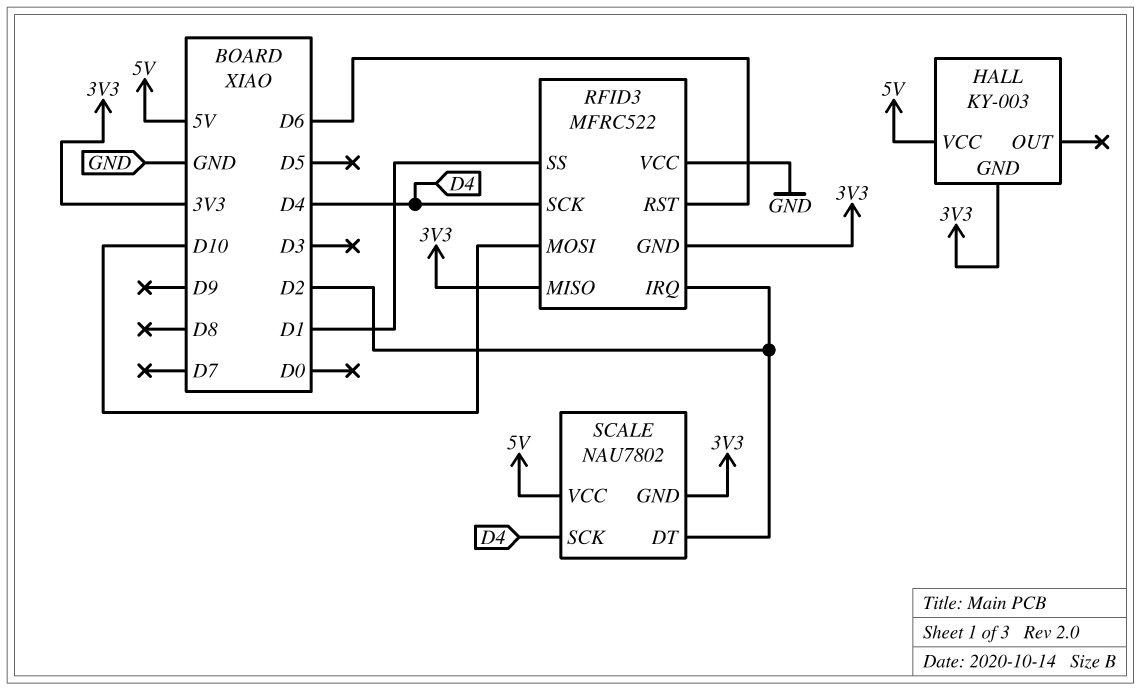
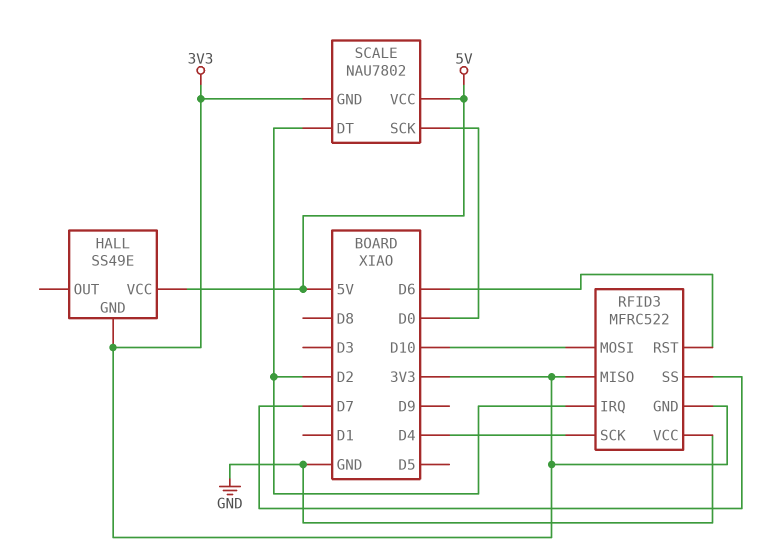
HALL: KY-003 -> SS49E
RFID3 pin SS: D1 -> D7
SCALE pin SCK: D4 -> D0

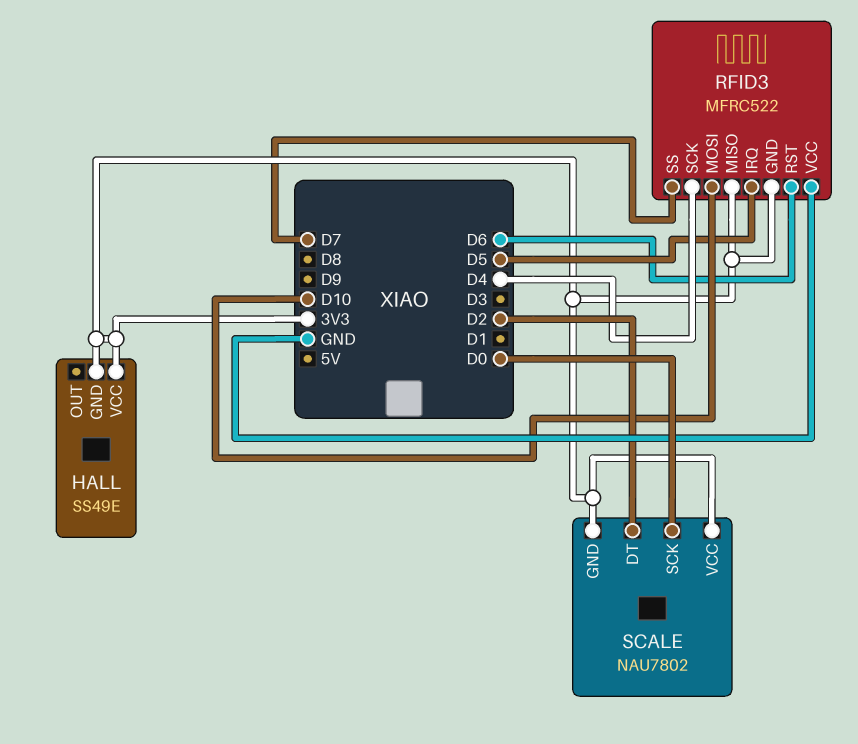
HALL pin VCC: 5V -> 3V3
RFID3 pin IRQ: D2 -> D5
SCALE pin VCC: 5V -> 3V3

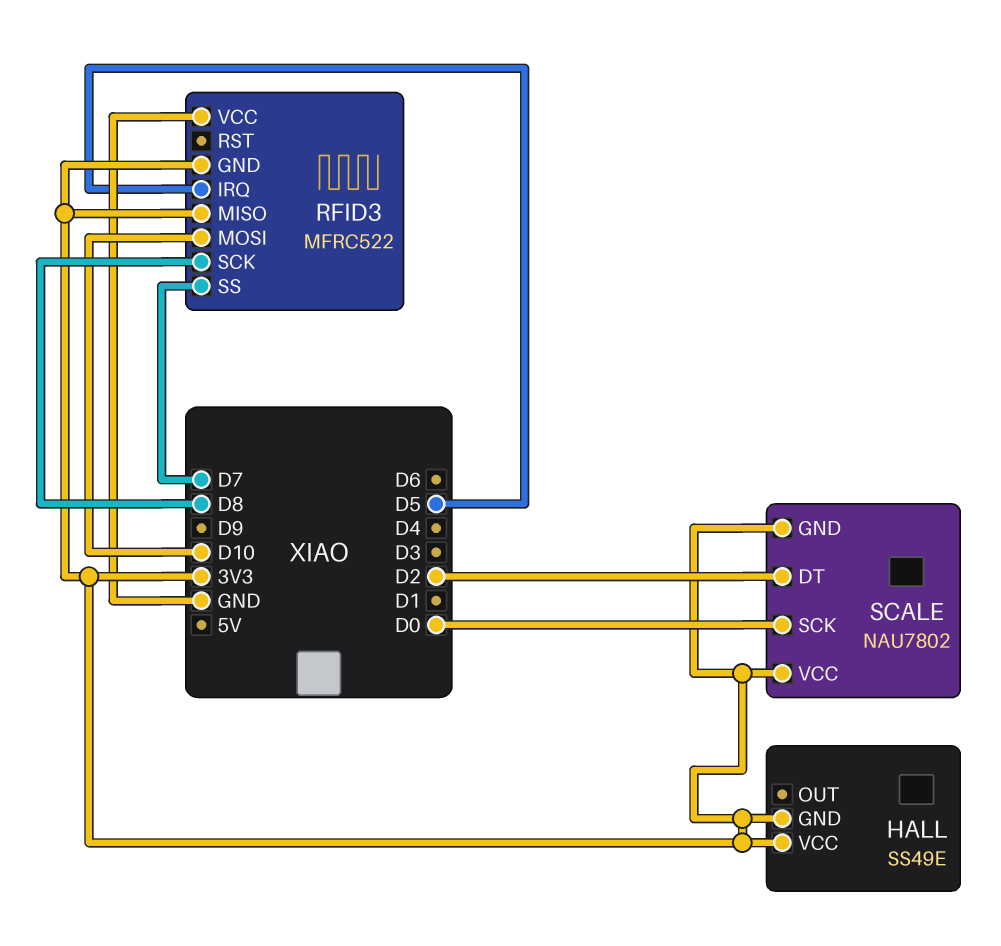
RFID3 pin RST: D6 -> none
RFID3 pin SCK: D4 -> D8

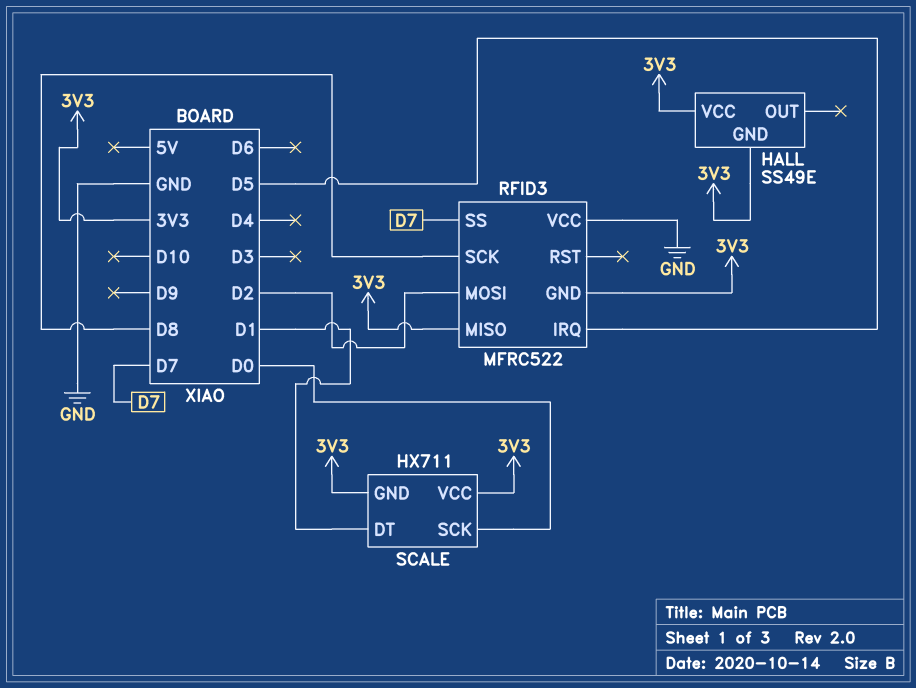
RFID3 pin MOSI: D10 -> D2
SCALE: NAU7802 -> HX711
SCALE pin DT: D2 -> D1

